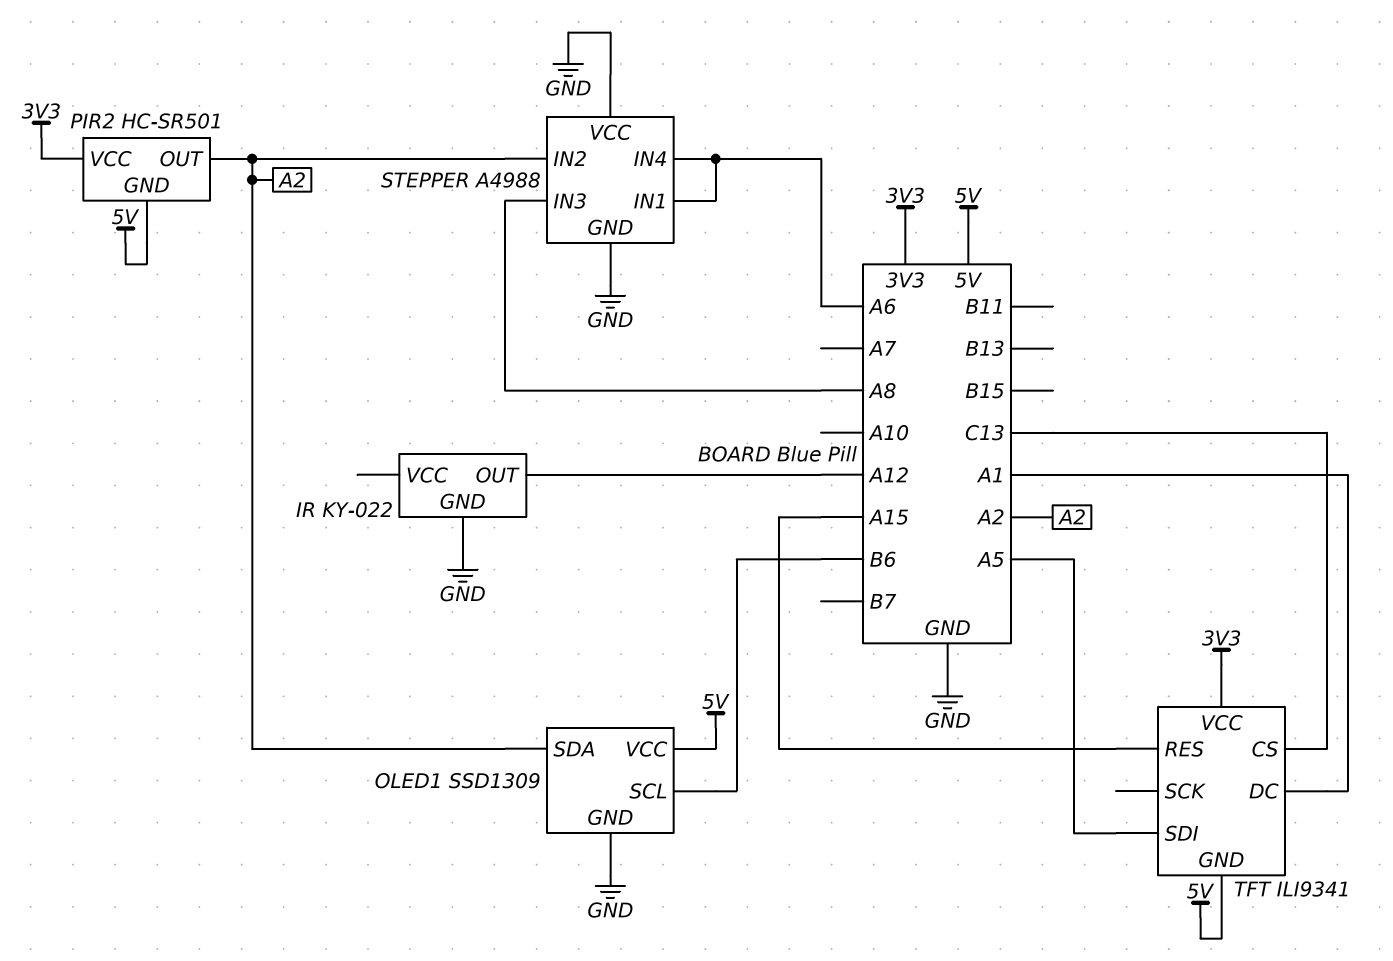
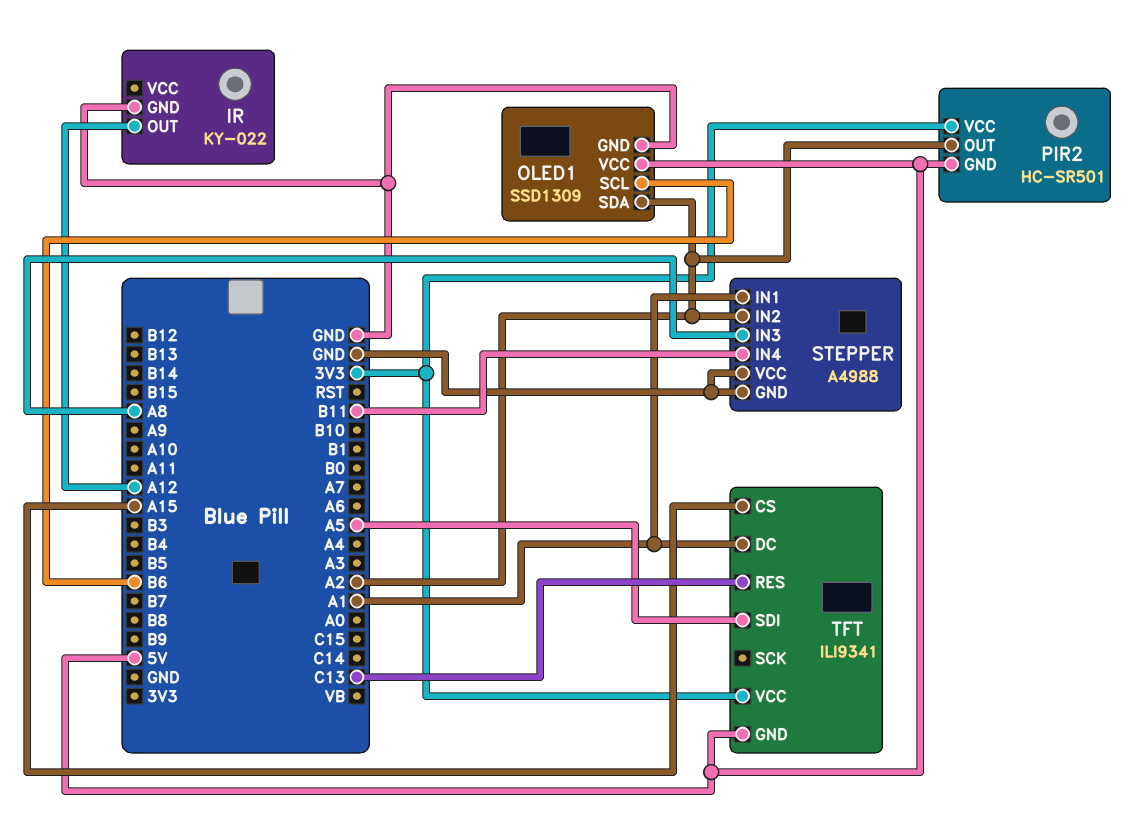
STEPPER pin IN1: A6 -> A1
STEPPER pin IN4: A6 -> B11
TFT pin CS: C13 -> A15
TFT pin RES: A15 -> C13

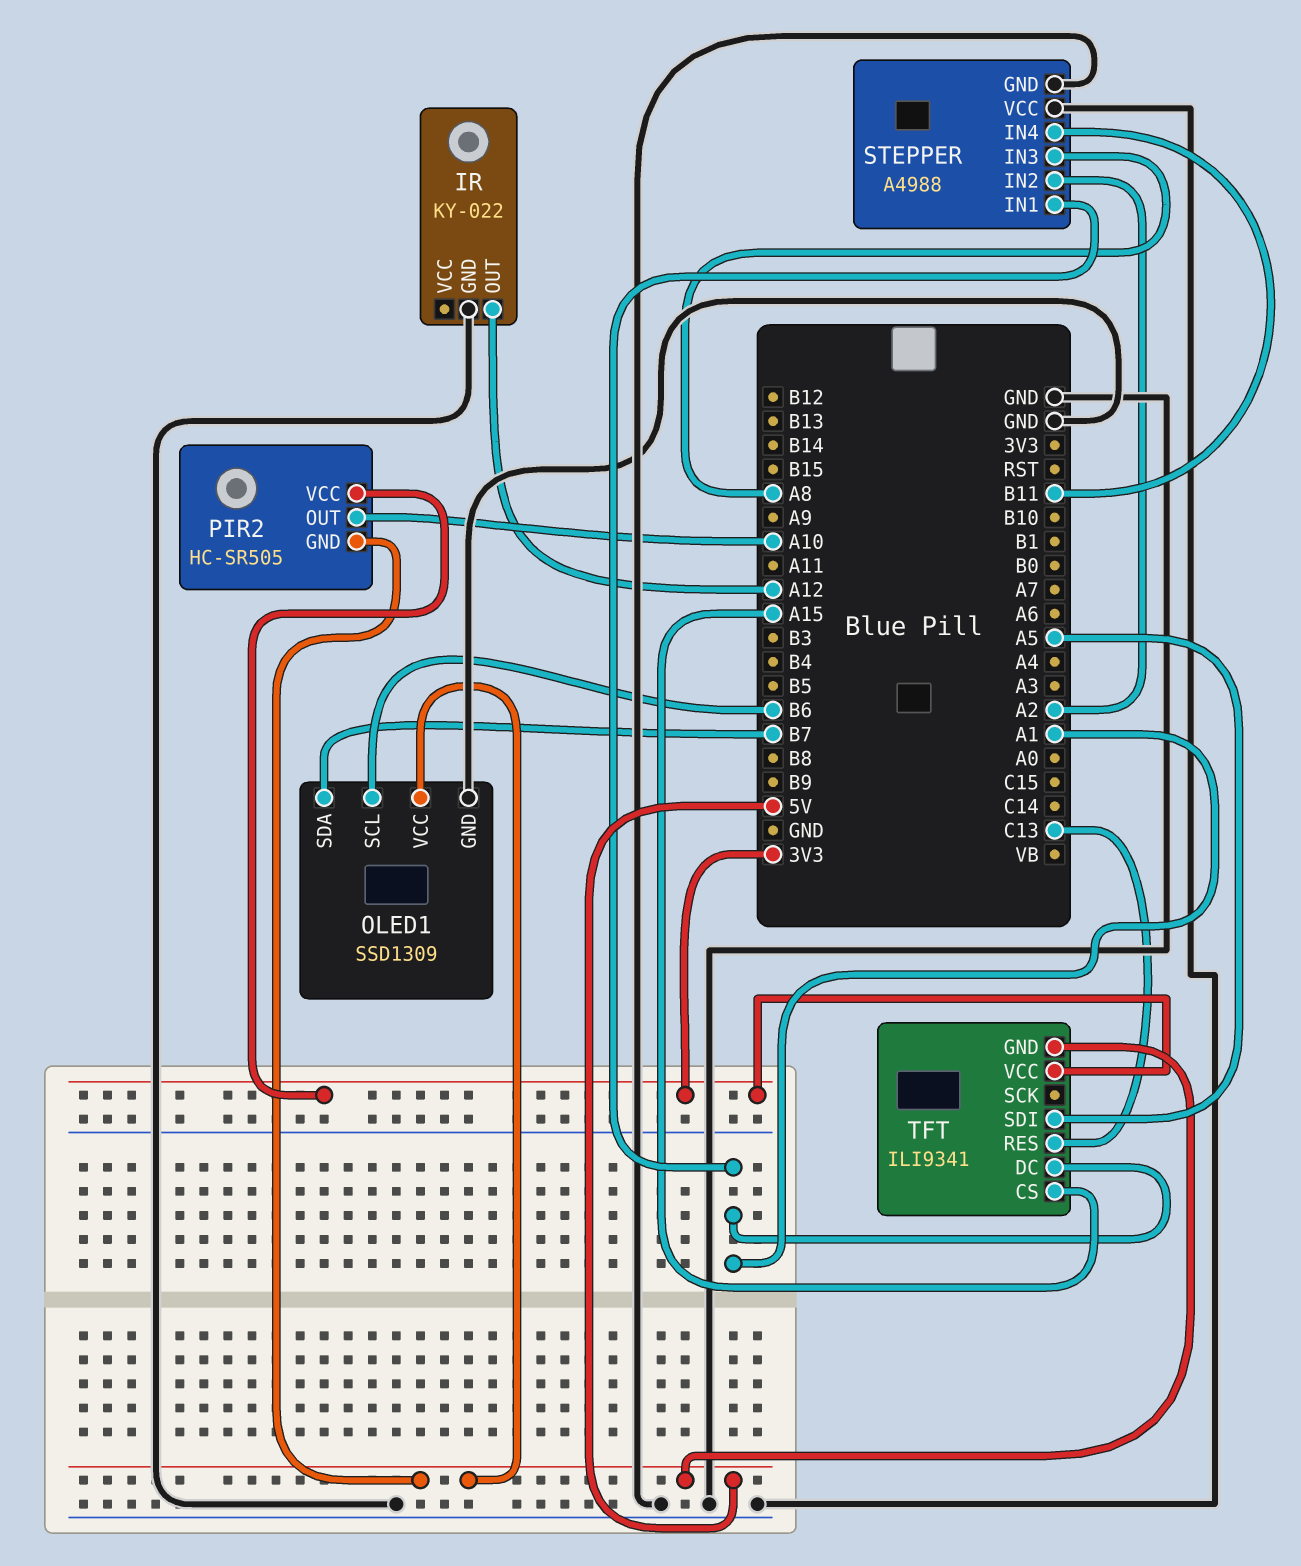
OLED1 pin SDA: A2 -> B7
PIR2: HC-SR501 -> HC-SR505
PIR2 pin OUT: A2 -> A10

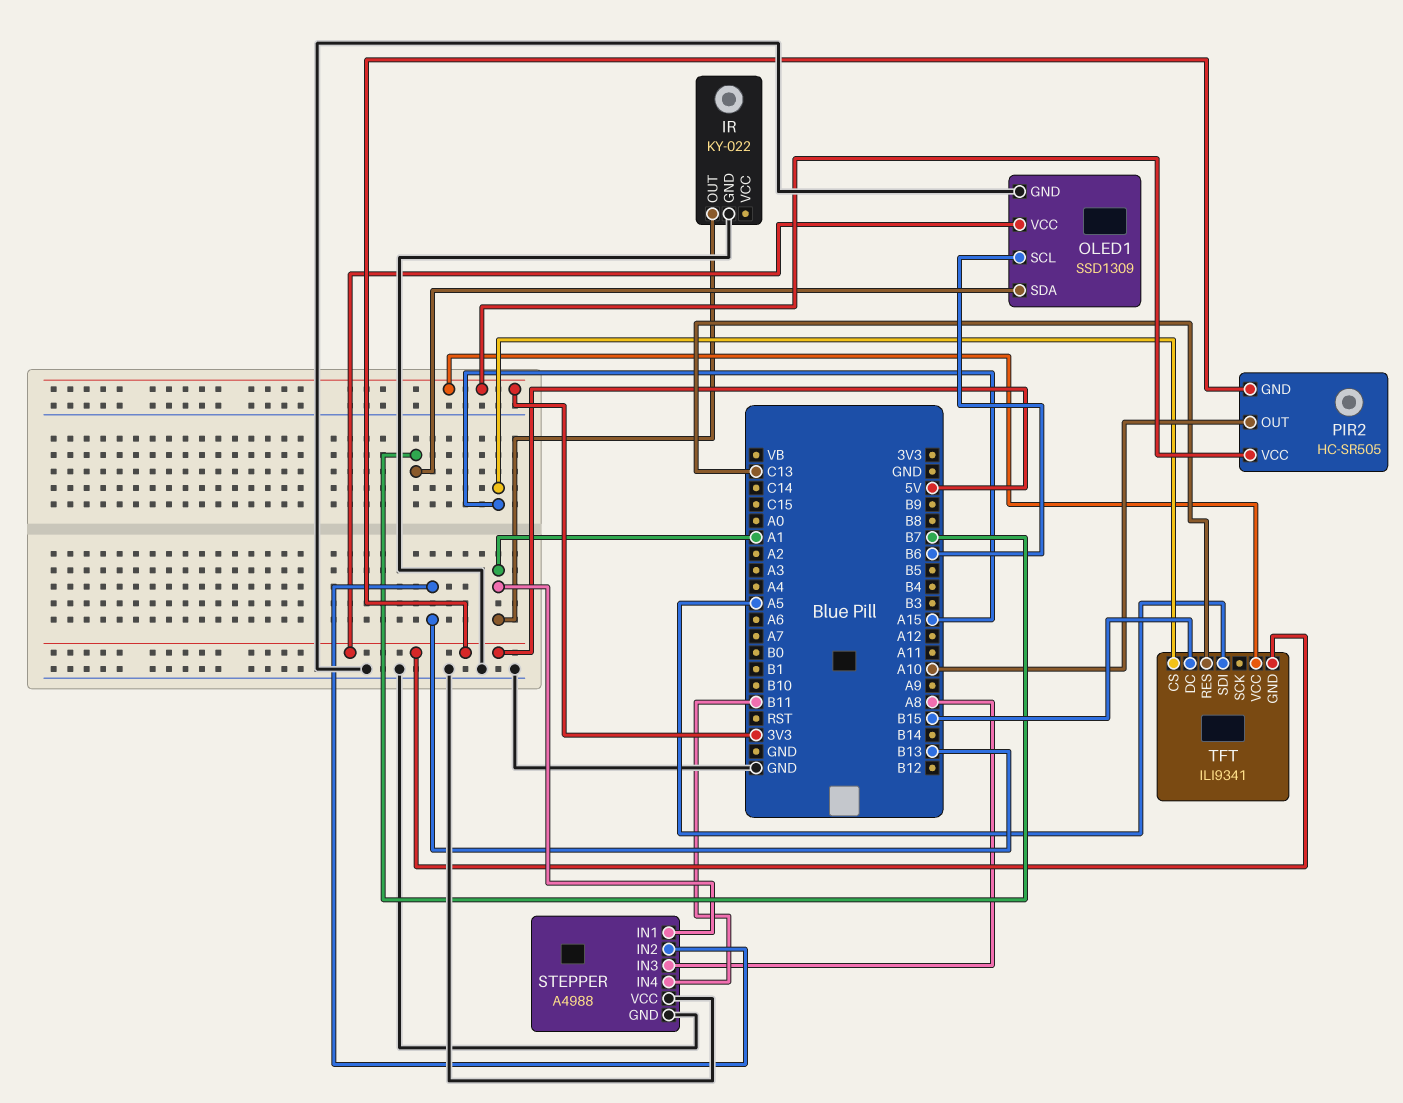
IR pin OUT: A12 -> A1
STEPPER pin IN2: A2 -> B13
TFT pin DC: A1 -> B15

